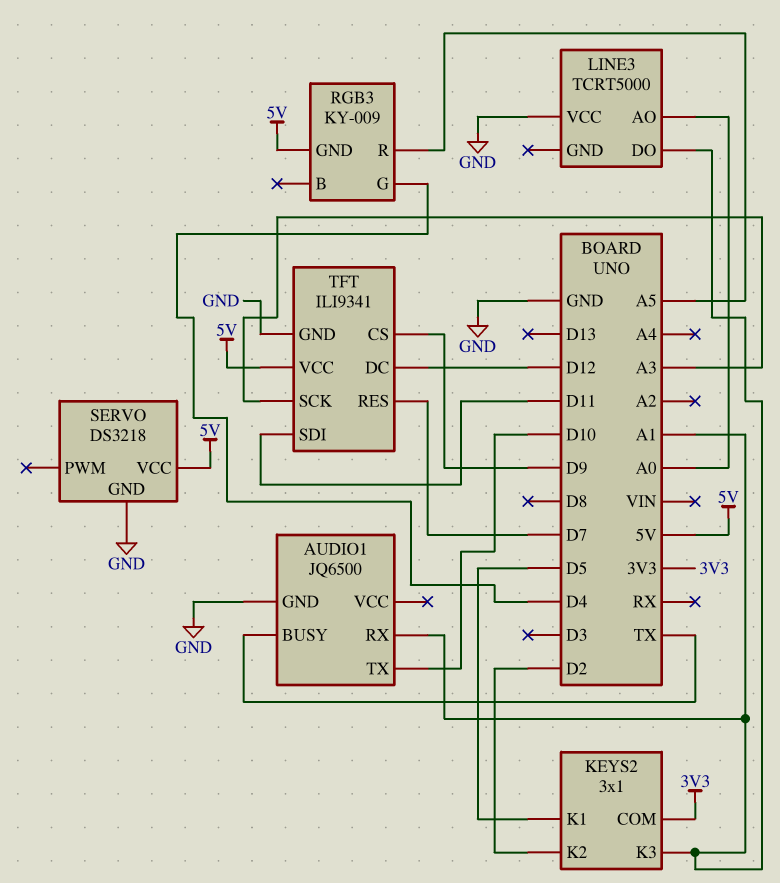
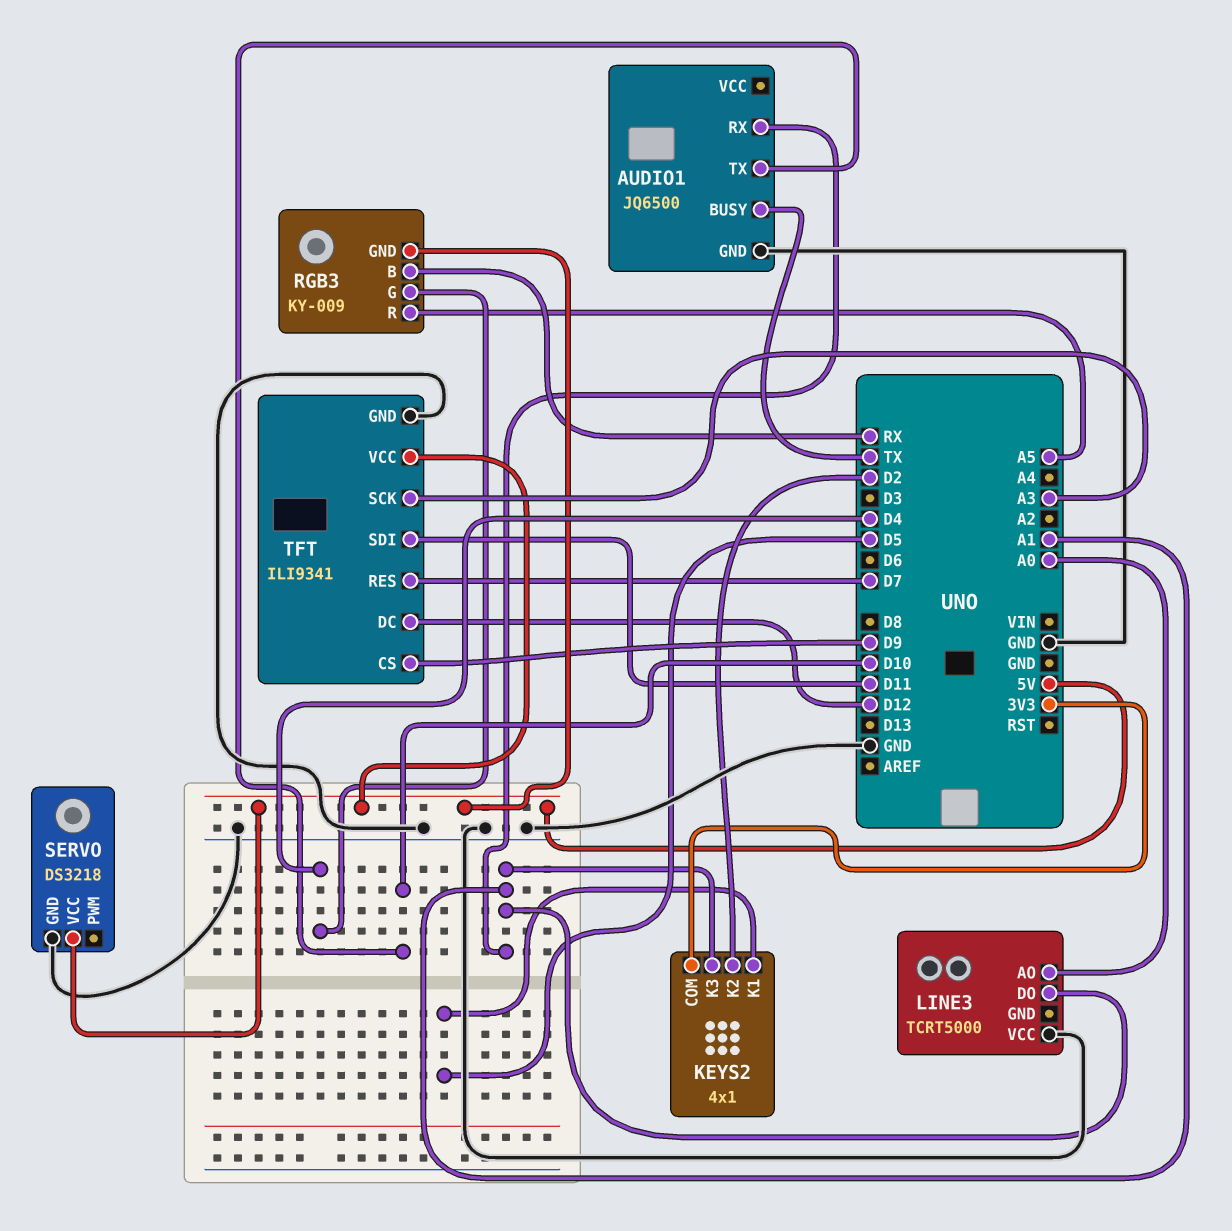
KEYS2: 3x1 -> 4x1
RGB3 pin B: none -> RX

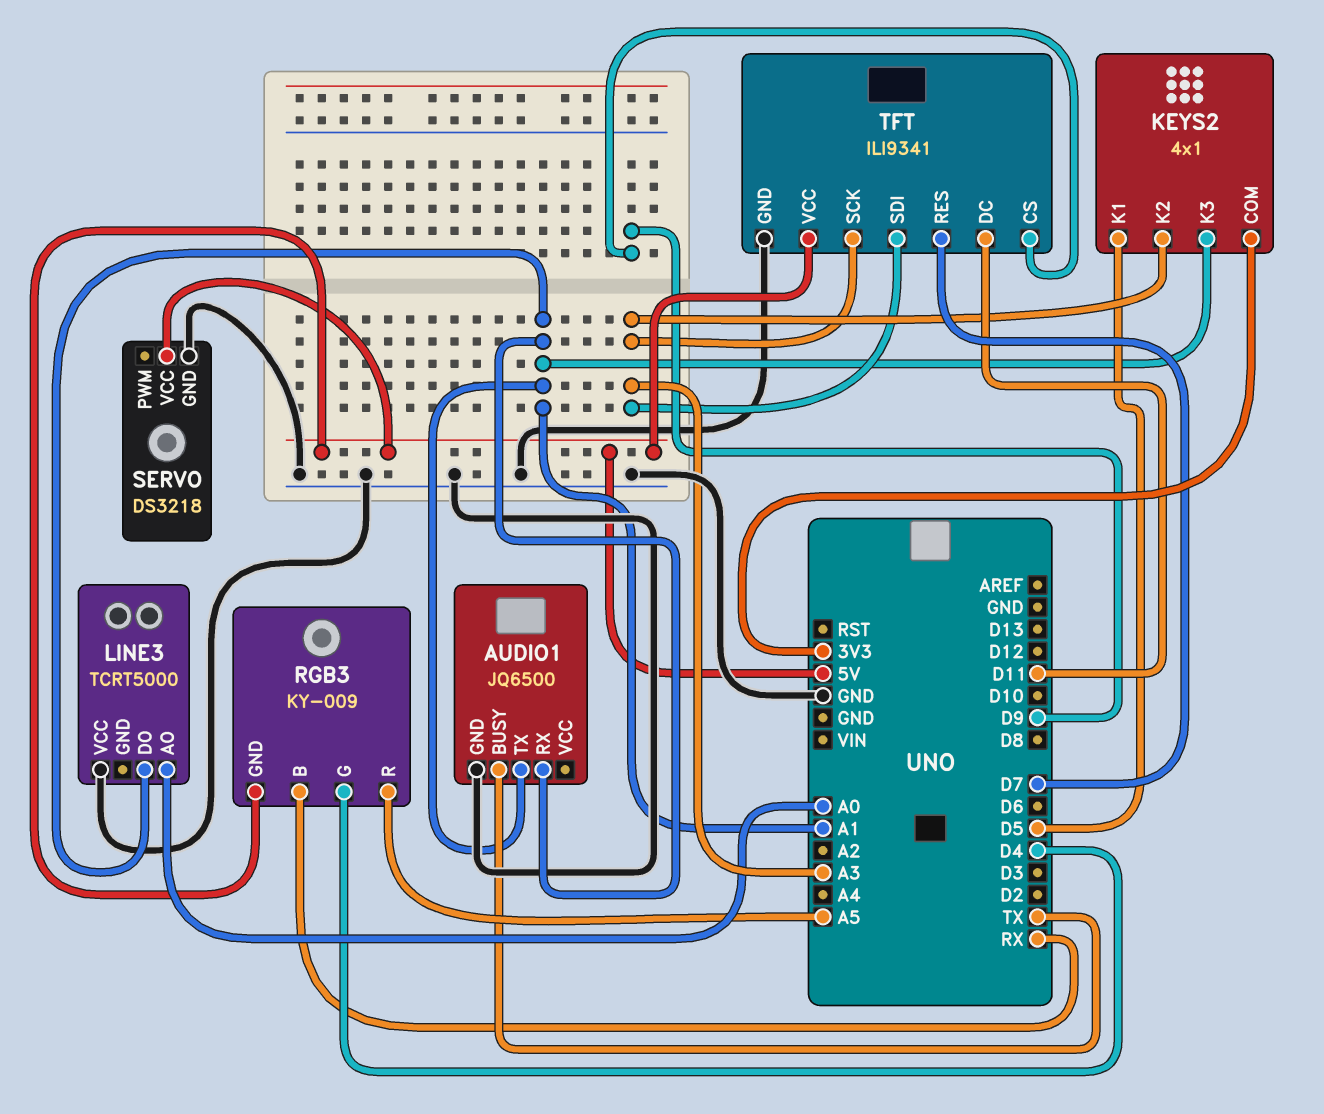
AUDIO1 pin TX: D10 -> A1
KEYS2 pin K2: D2 -> A3
TFT pin DC: D12 -> D11
TFT pin SDI: D11 -> A3

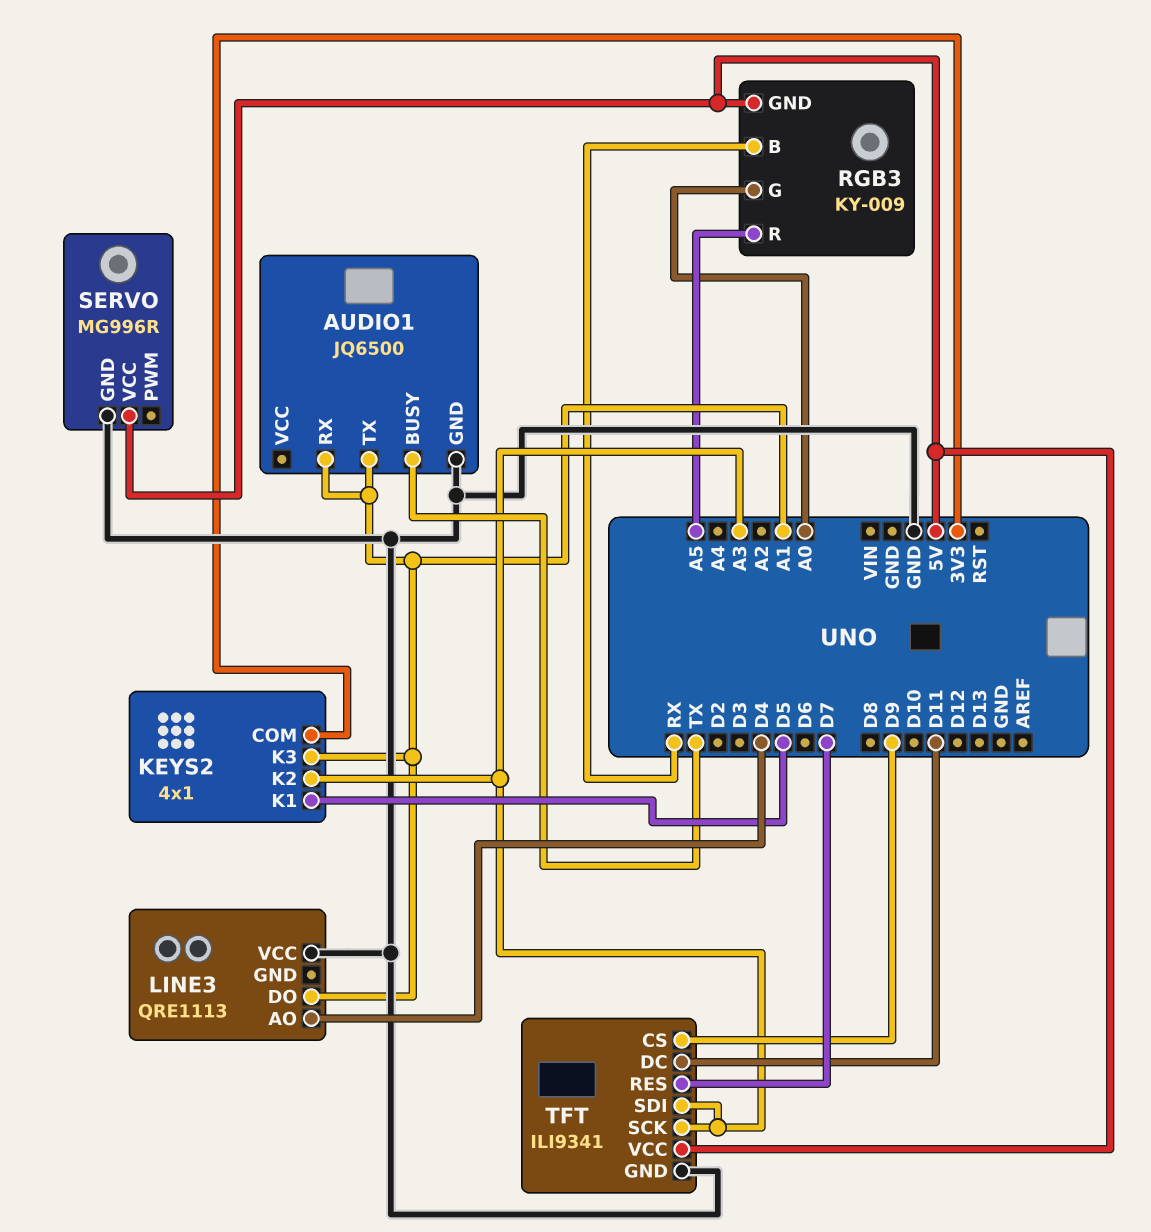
LINE3: TCRT5000 -> QRE1113
LINE3 pin AO: A0 -> D4
RGB3 pin G: D4 -> A0
SERVO: DS3218 -> MG996R

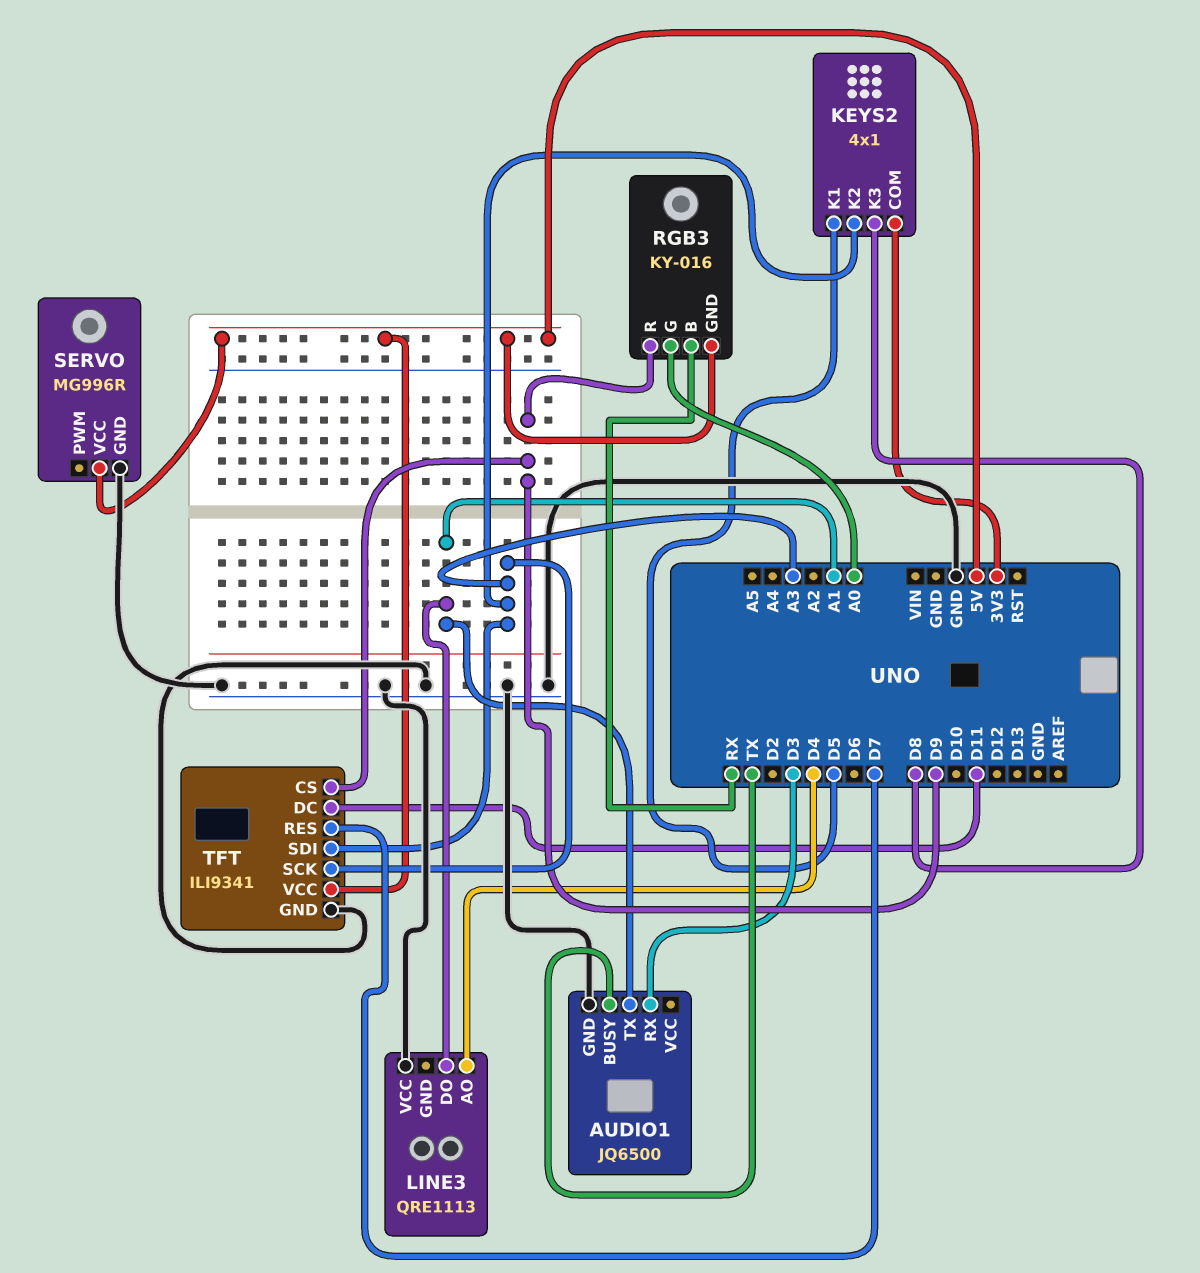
AUDIO1 pin RX: A1 -> D3
KEYS2 pin K3: A1 -> D8
RGB3: KY-009 -> KY-016
RGB3 pin R: A5 -> D9

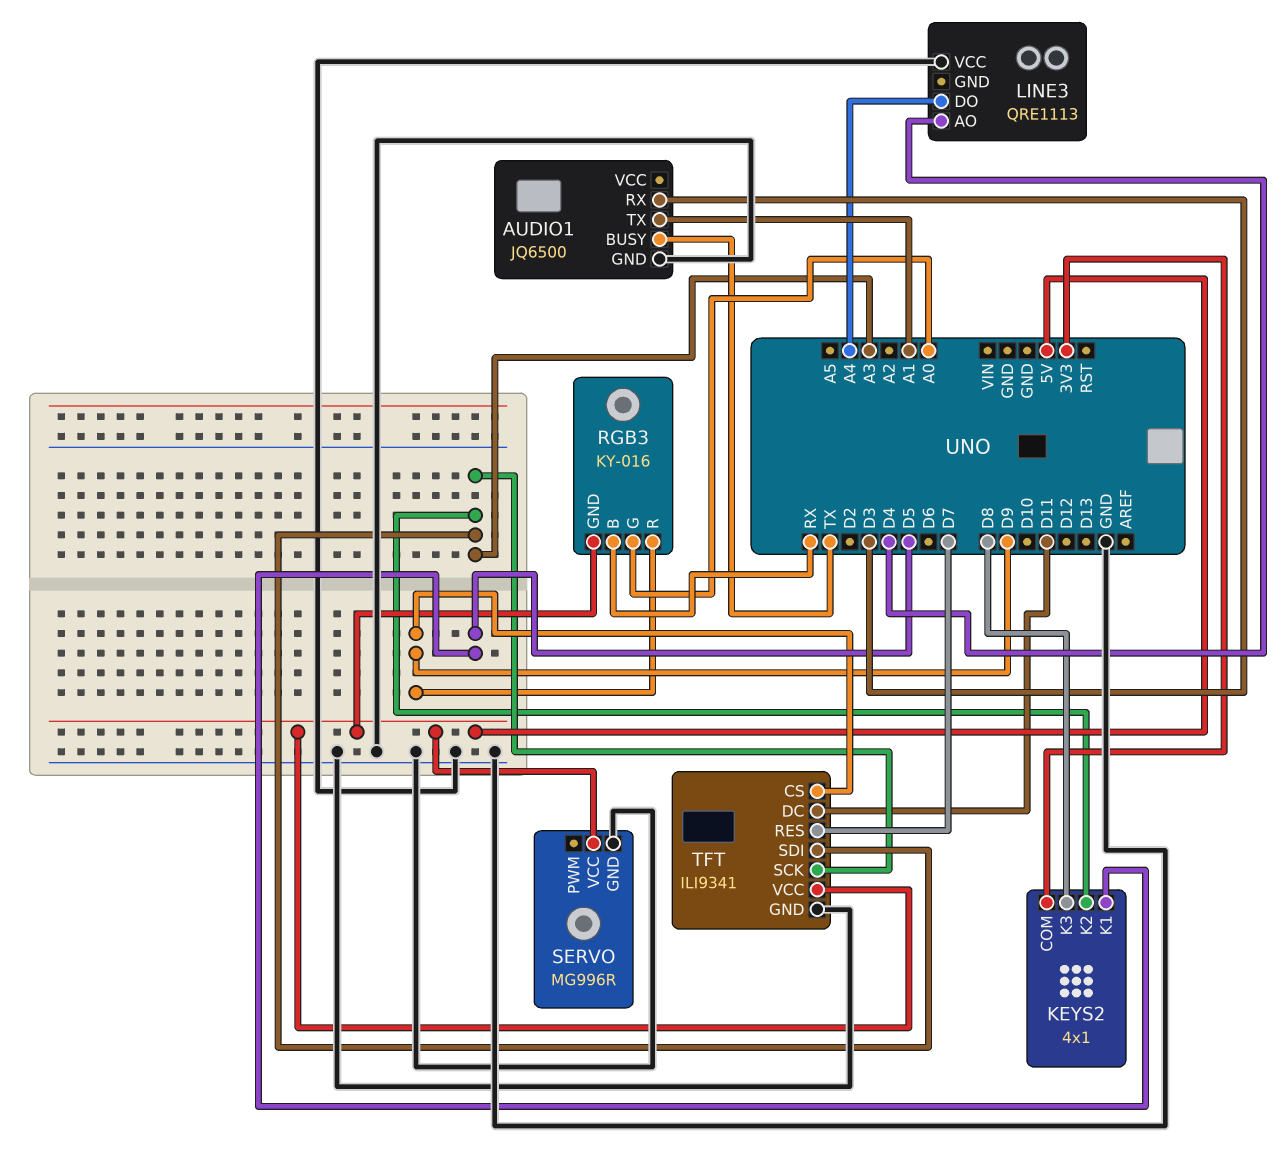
LINE3 pin DO: A1 -> A4

